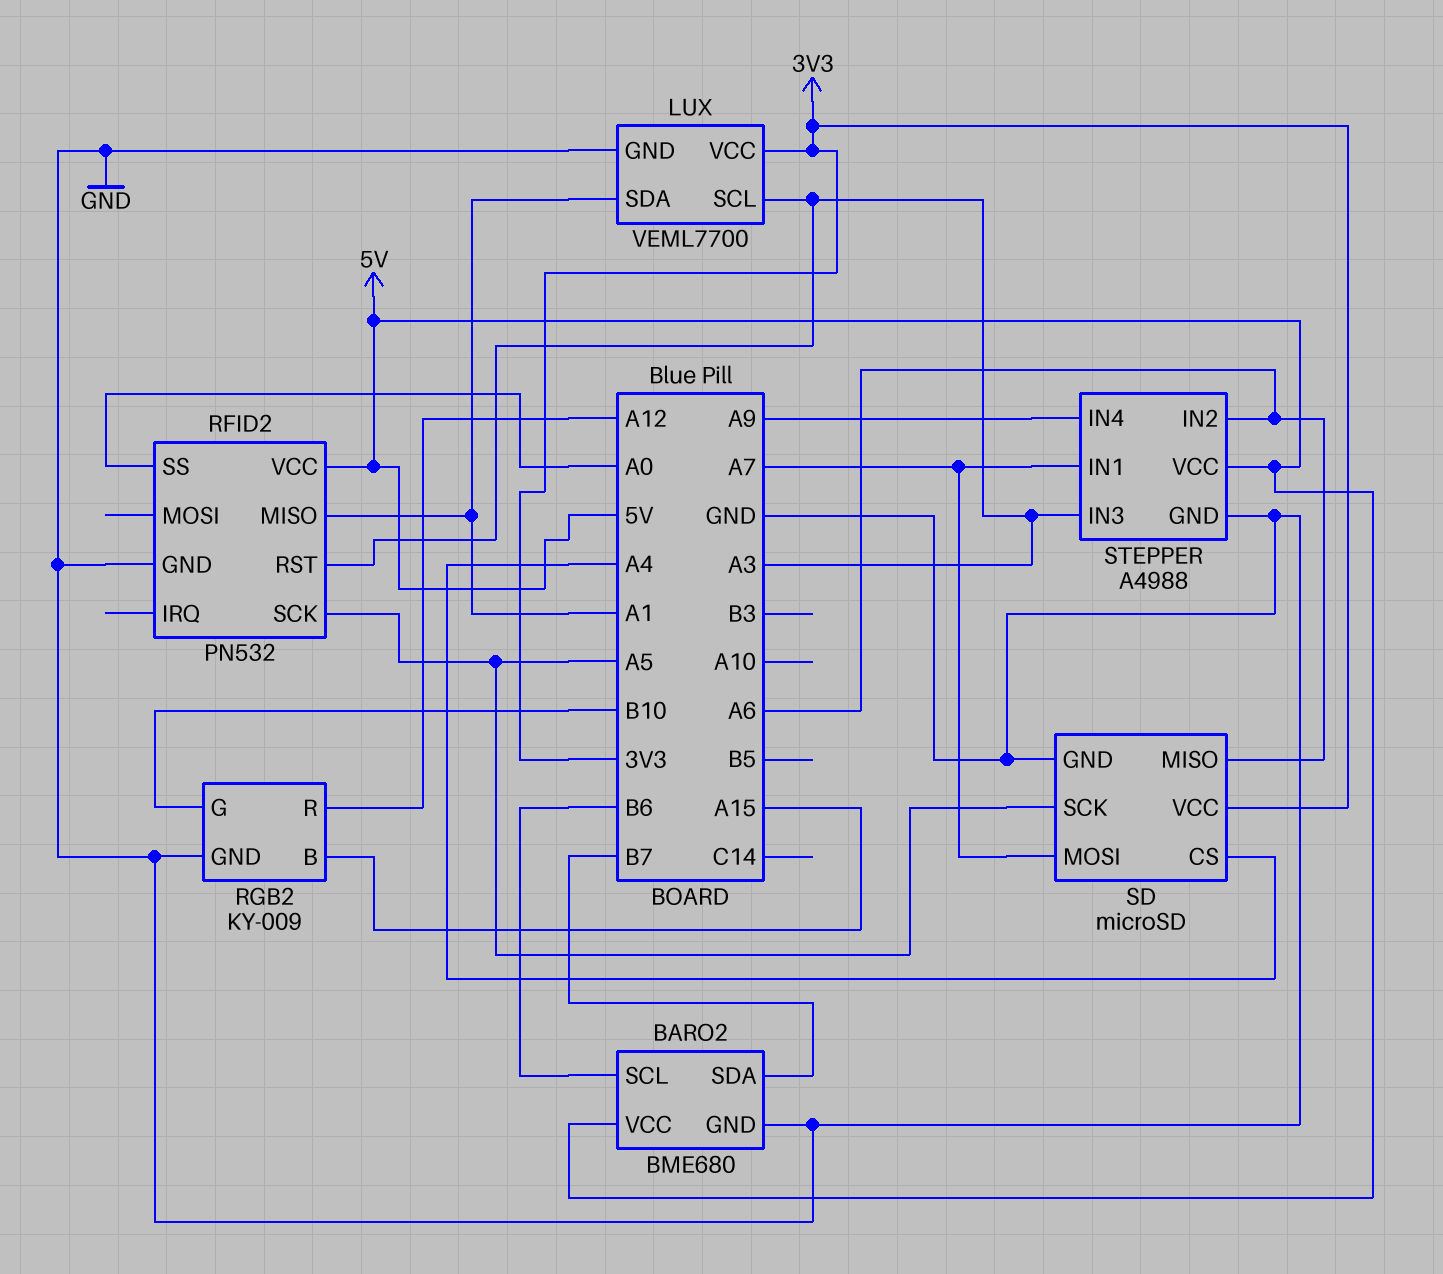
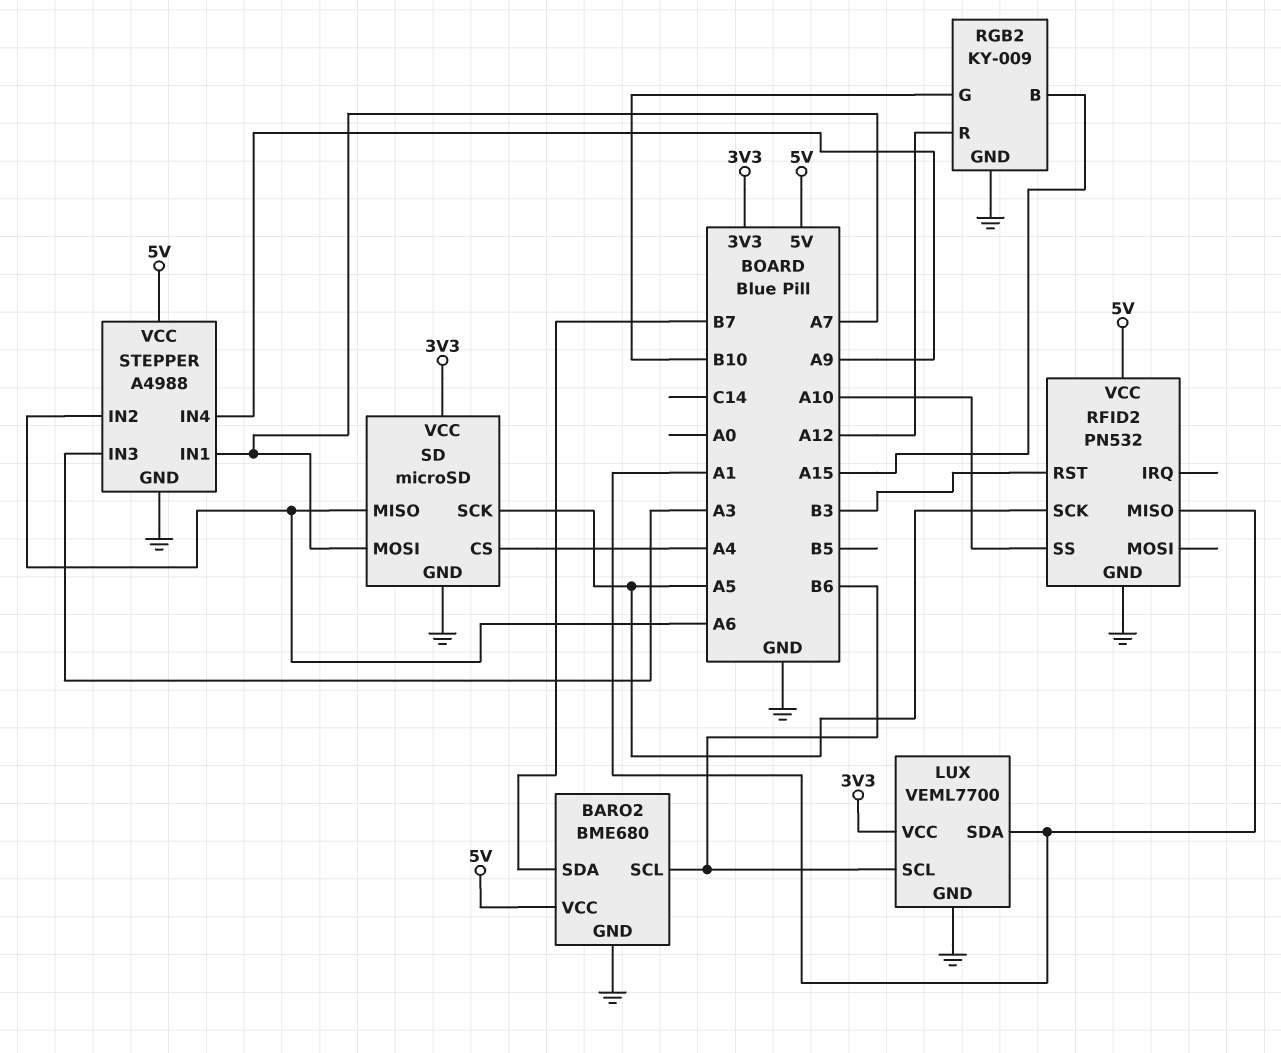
LUX pin SCL: A3 -> B6
RFID2 pin RST: A3 -> B3
RFID2 pin SS: A0 -> A10

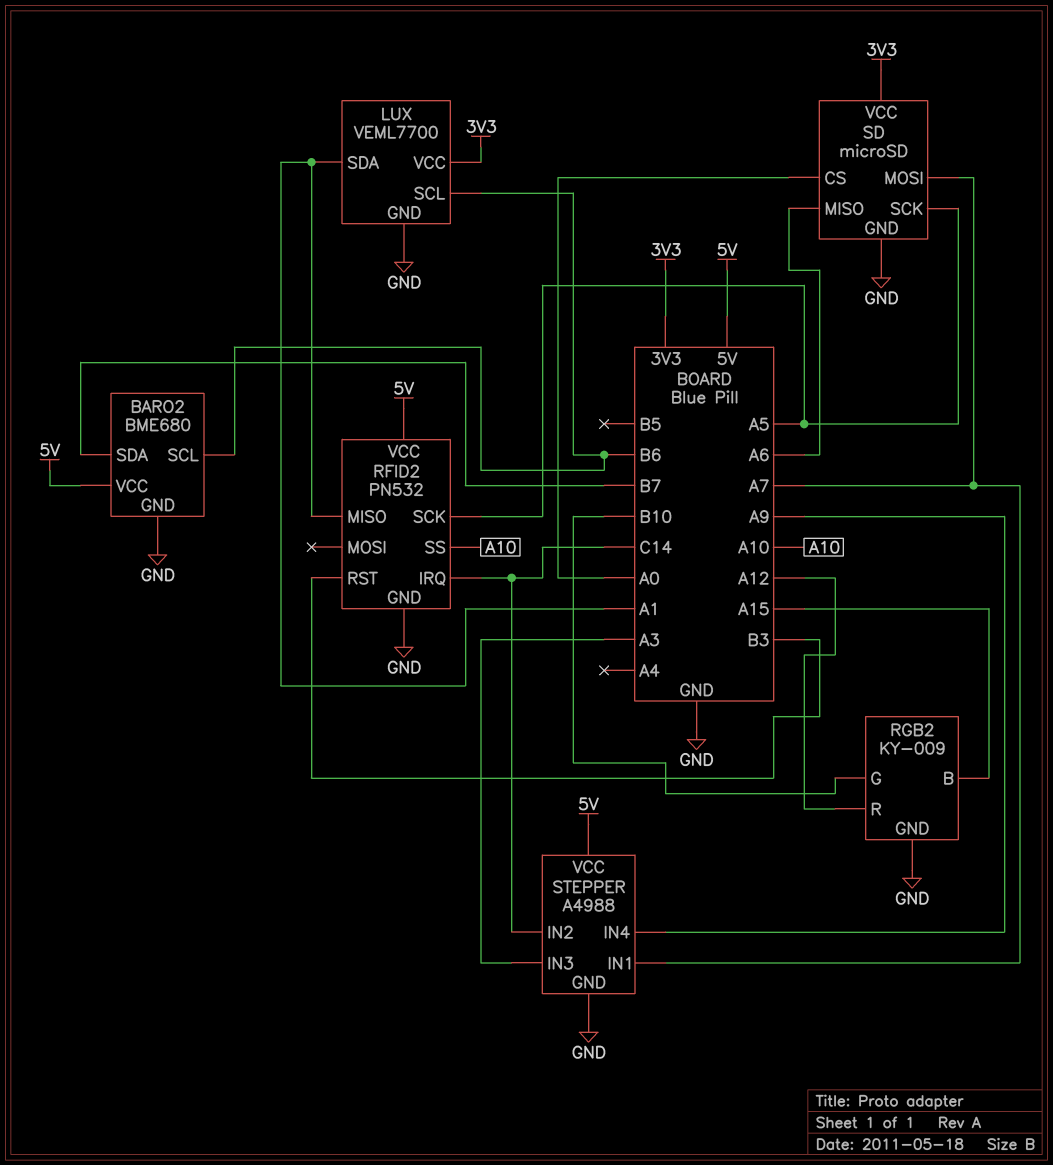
RFID2 pin IRQ: none -> C14
SD pin CS: A4 -> A0
STEPPER pin IN2: A6 -> C14

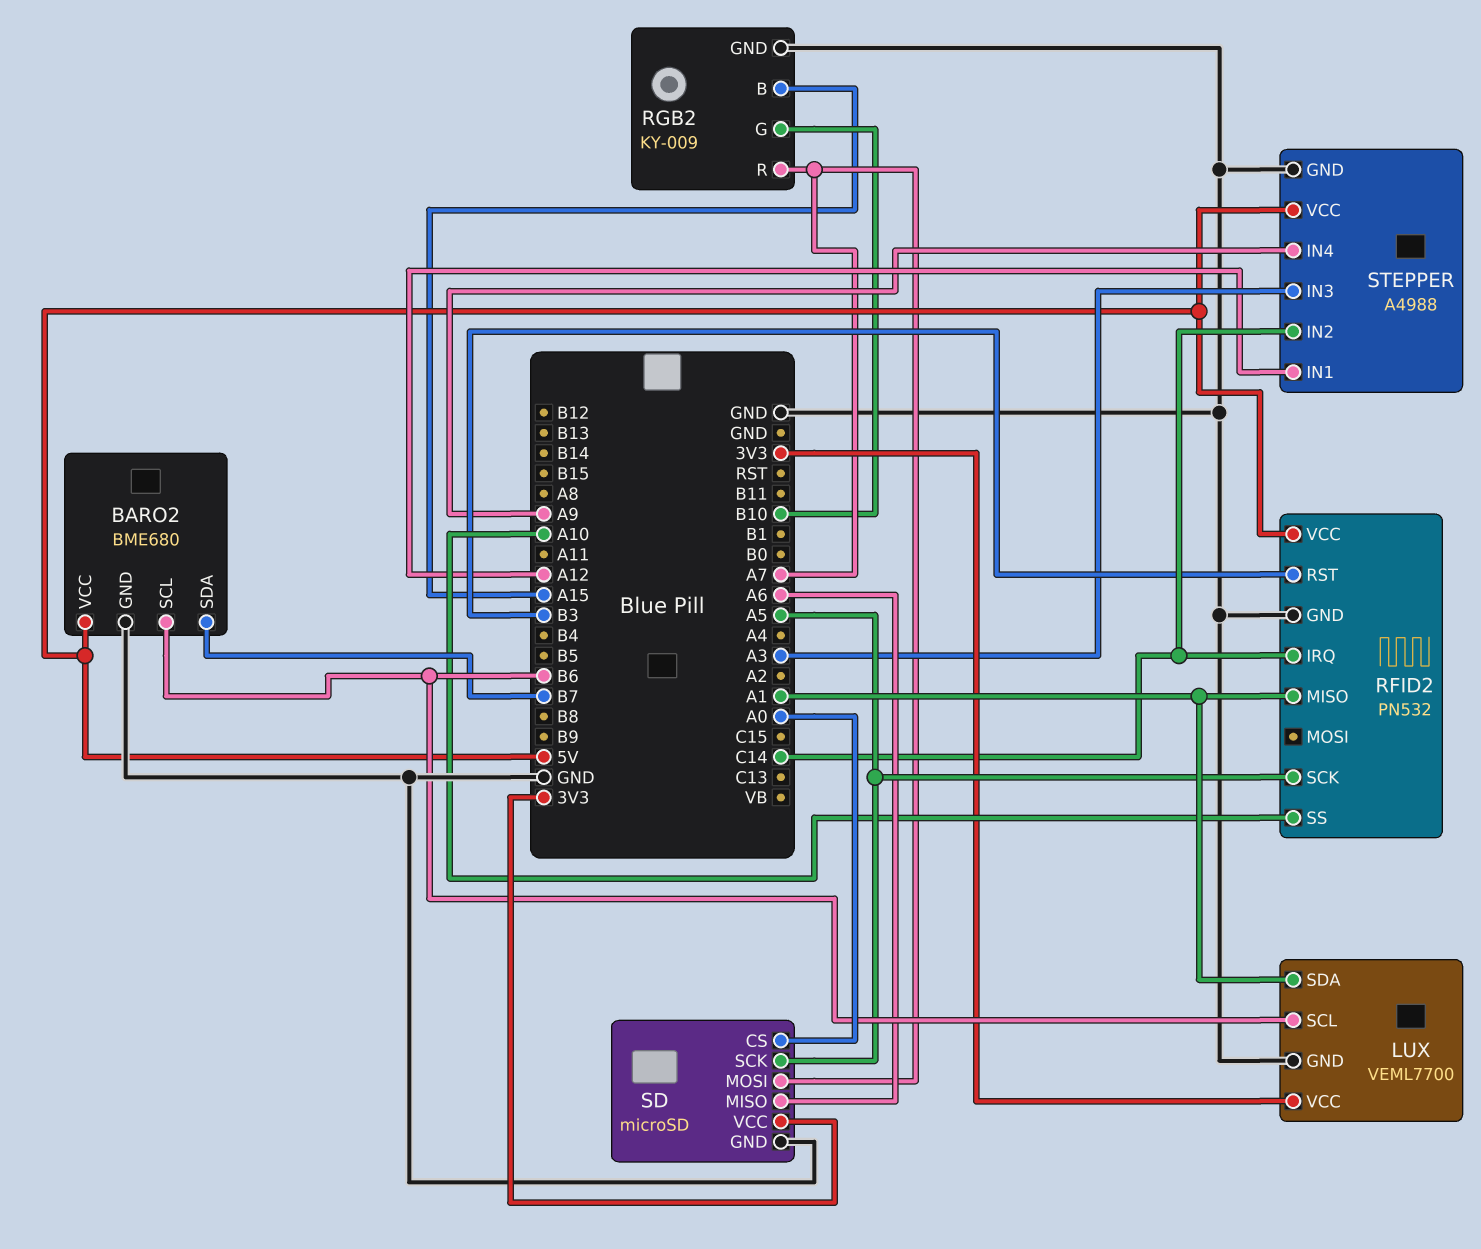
RGB2 pin R: A12 -> A7
STEPPER pin IN1: A7 -> A12

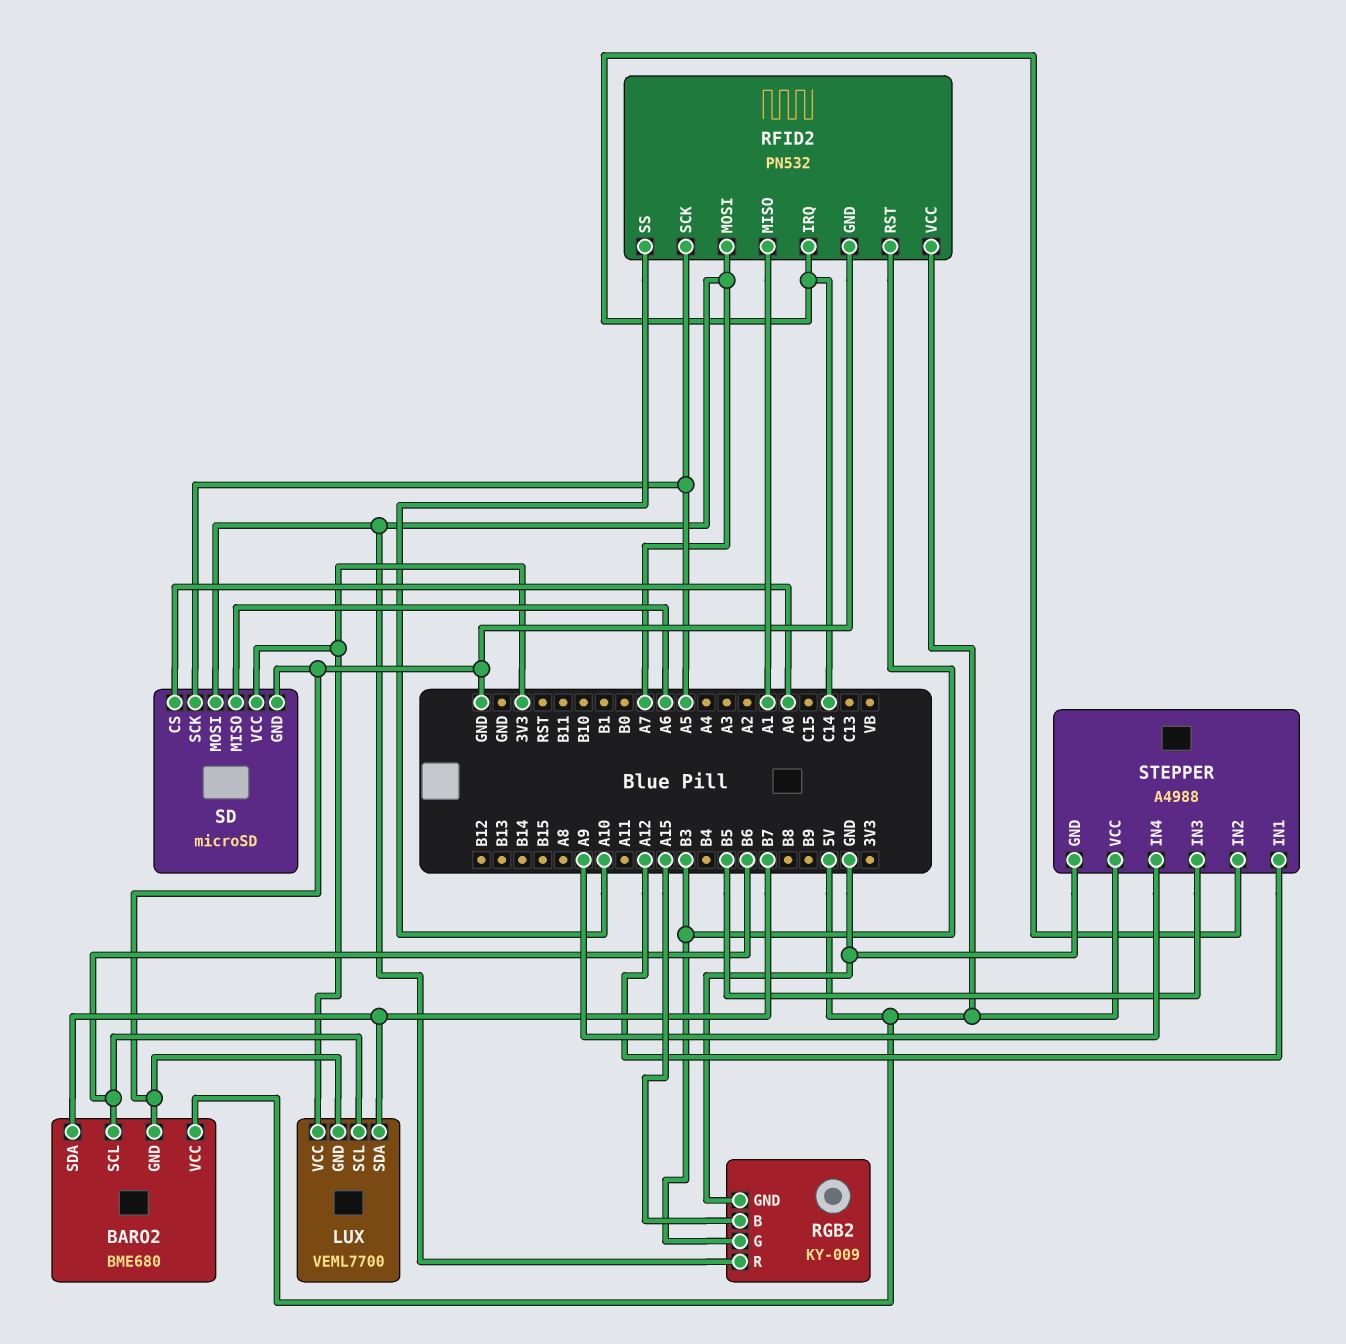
LUX pin SDA: A1 -> B7
RFID2 pin MOSI: none -> A7
RGB2 pin G: B10 -> B3
STEPPER pin IN3: A3 -> B5

